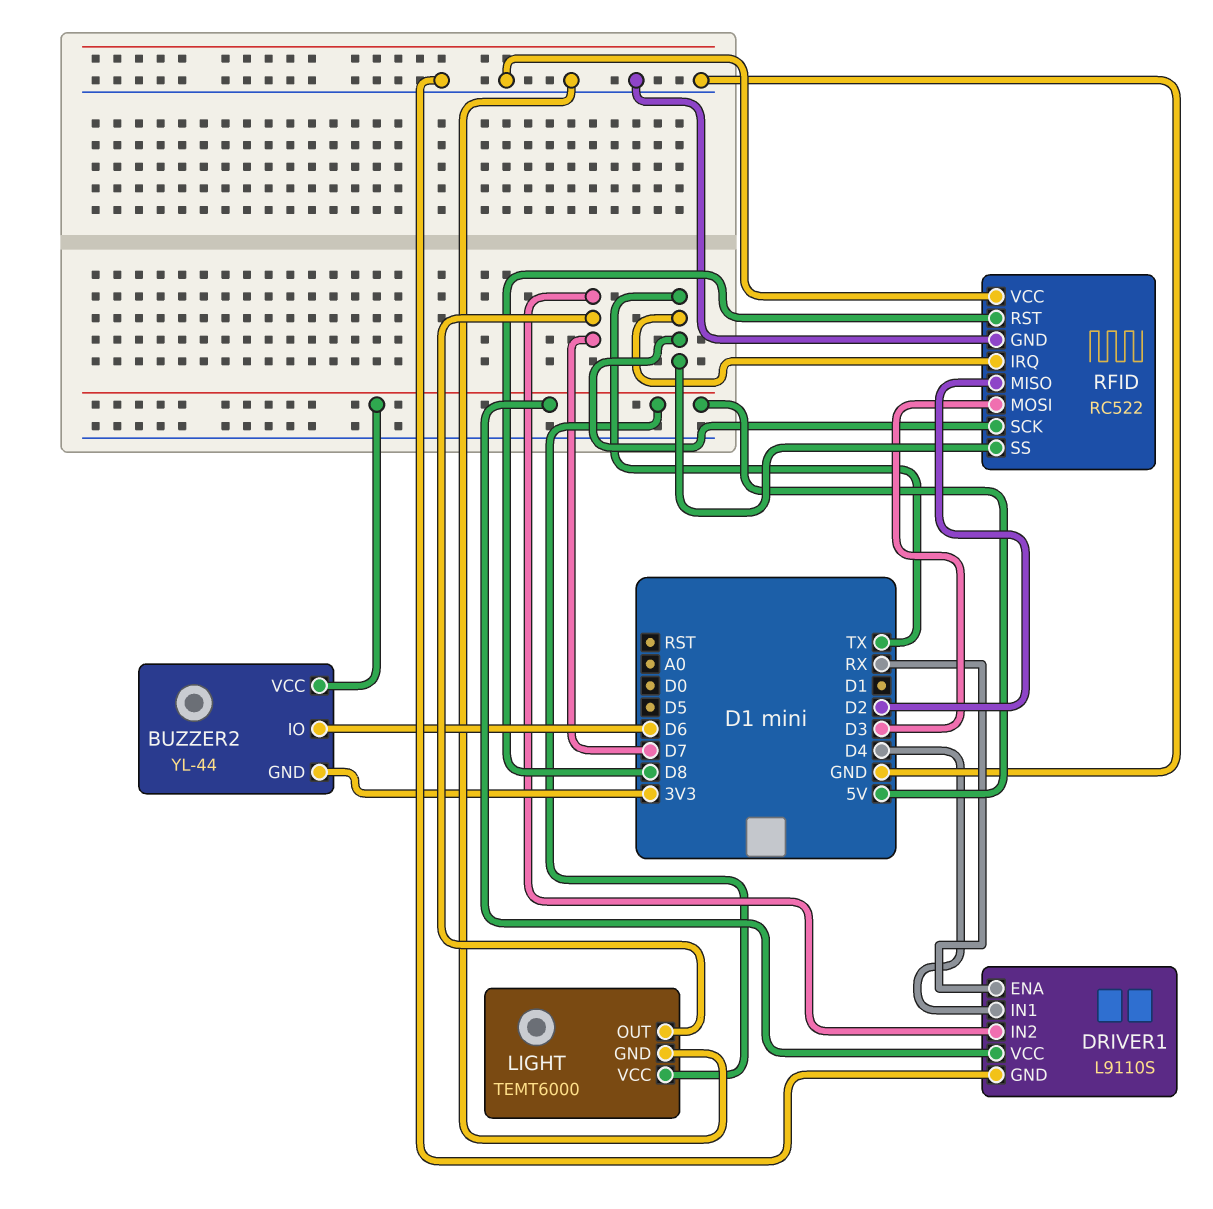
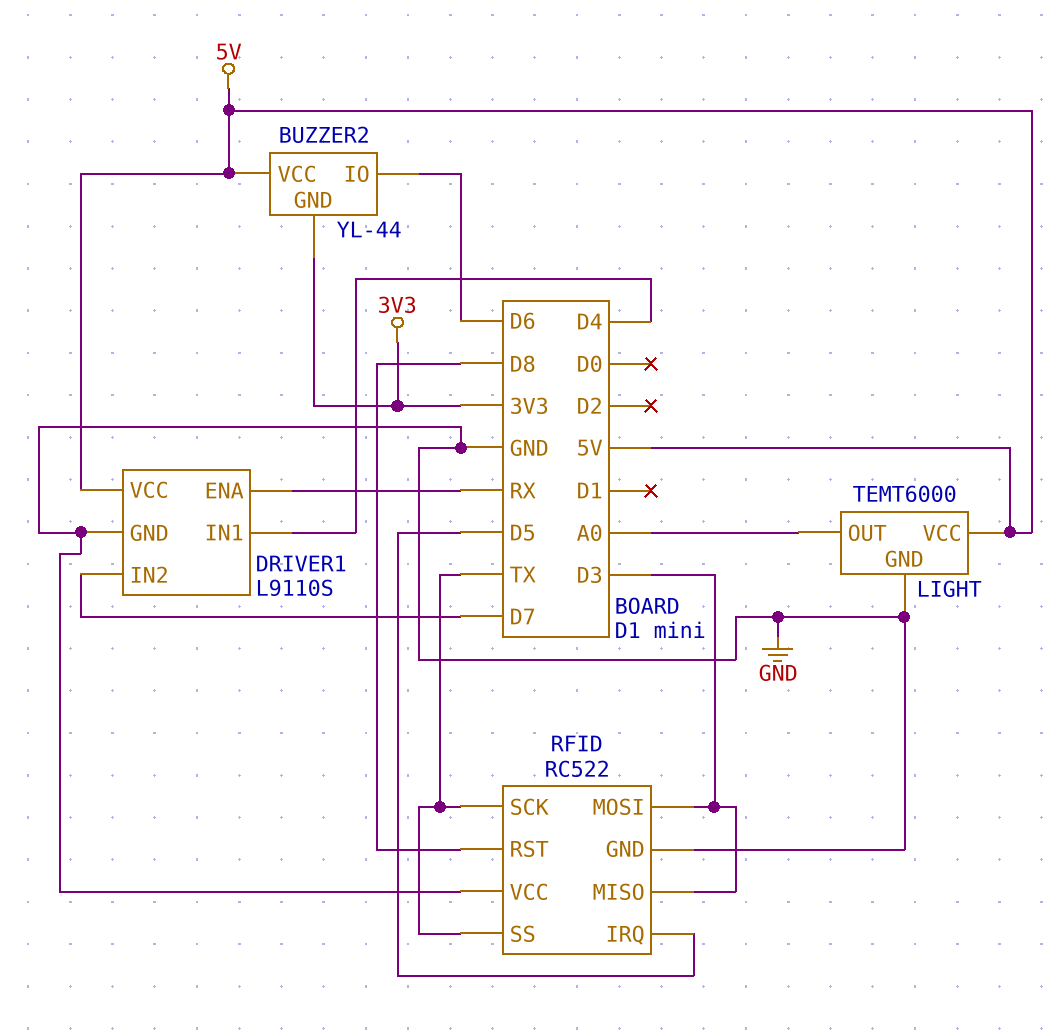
LIGHT pin OUT: D7 -> A0
RFID pin IRQ: TX -> D5
RFID pin MISO: D2 -> D3

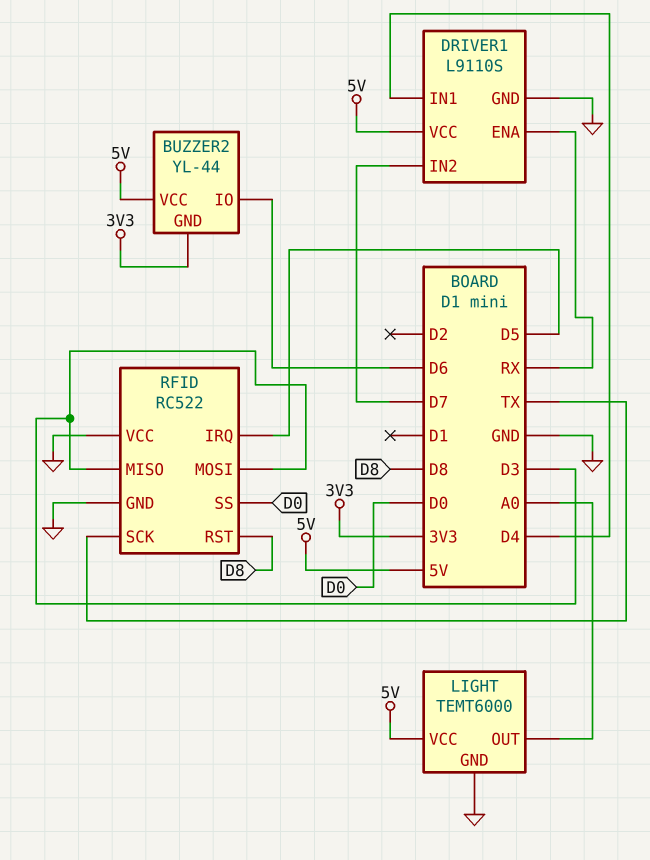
RFID pin SS: TX -> D0

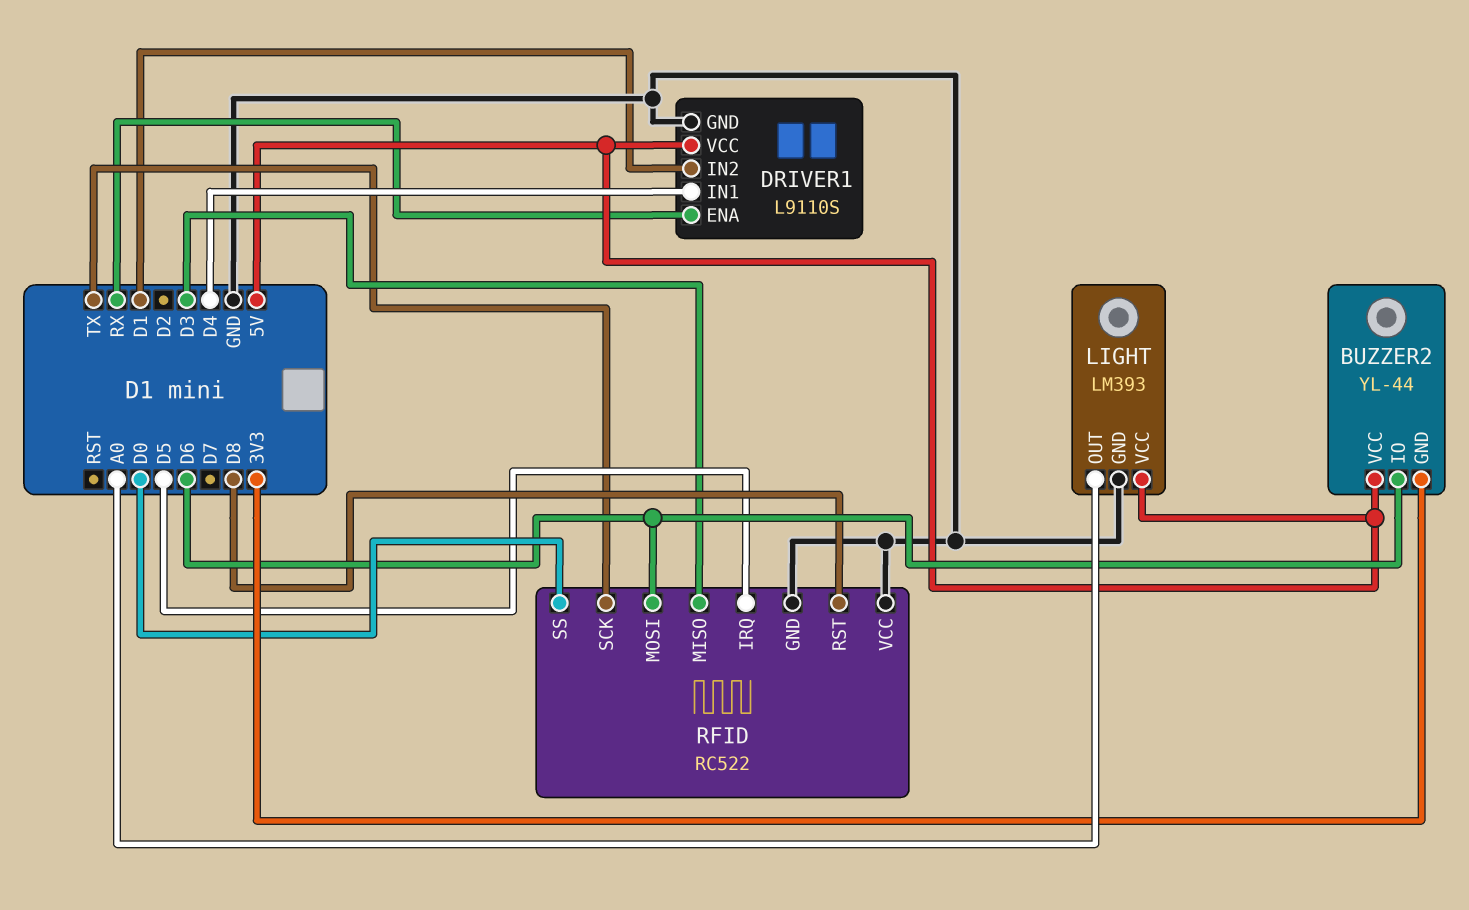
DRIVER1 pin IN2: D7 -> D1
LIGHT: TEMT6000 -> LM393
RFID pin MOSI: D3 -> D6

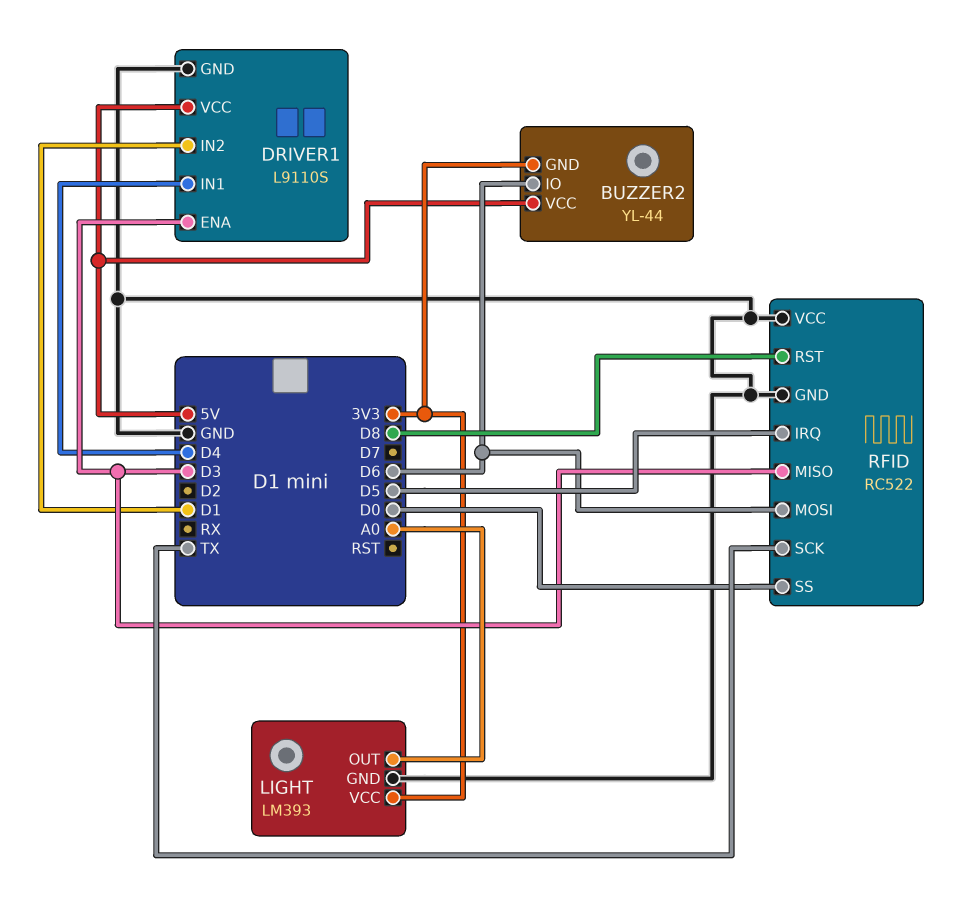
DRIVER1 pin ENA: RX -> D3
LIGHT pin VCC: 5V -> 3V3

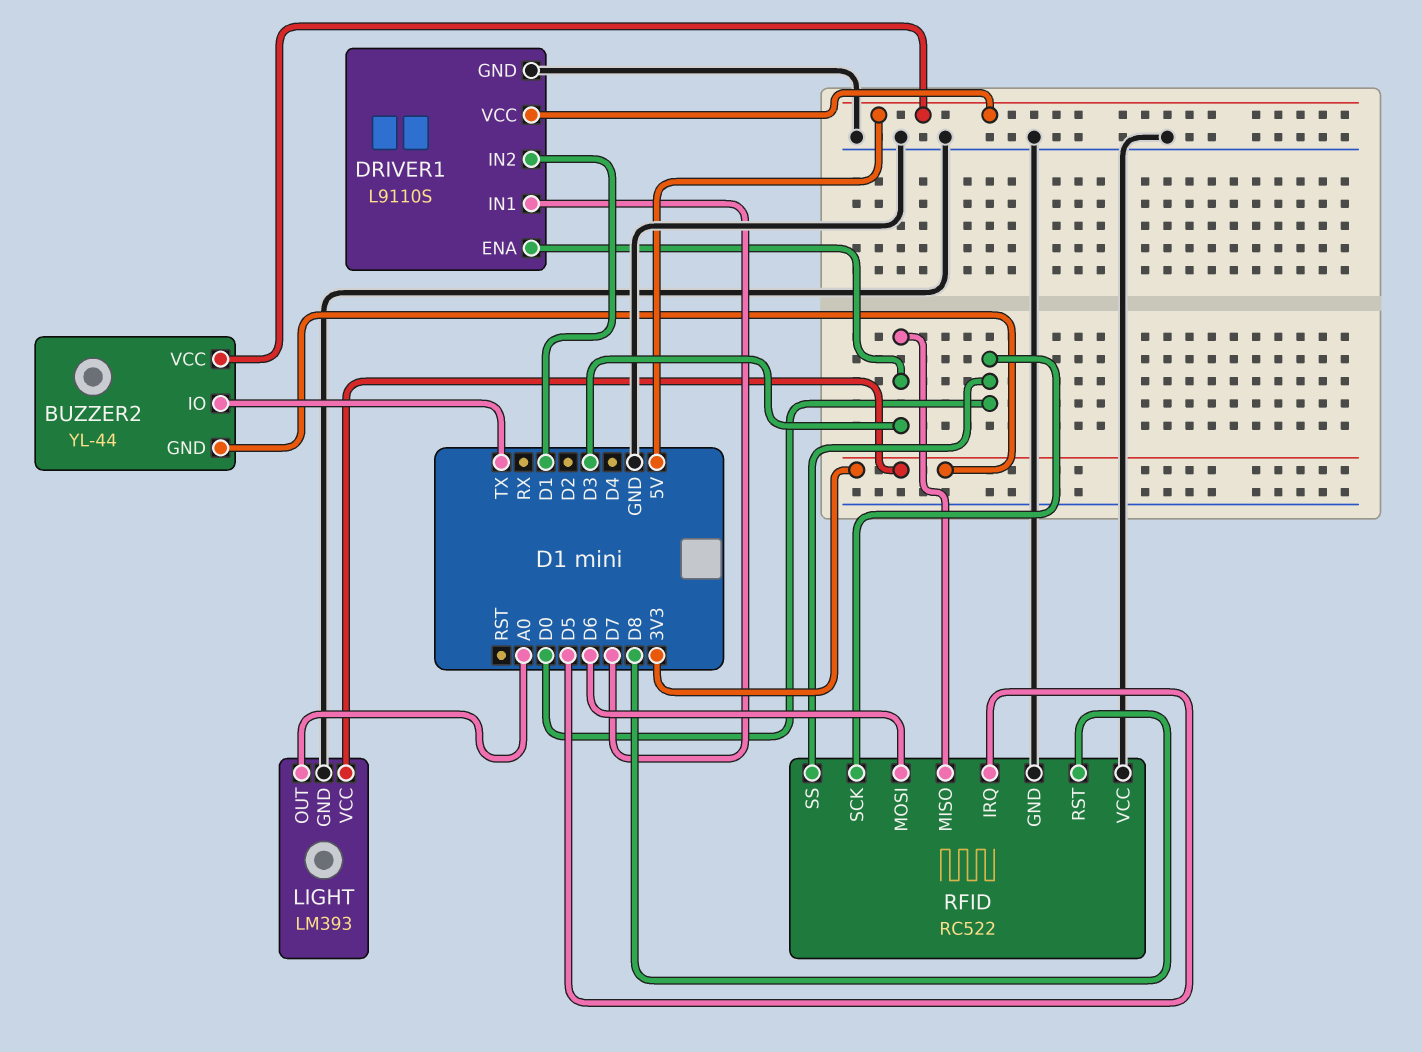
BUZZER2 pin IO: D6 -> TX
DRIVER1 pin IN1: D4 -> D7
RFID pin SCK: TX -> D0

